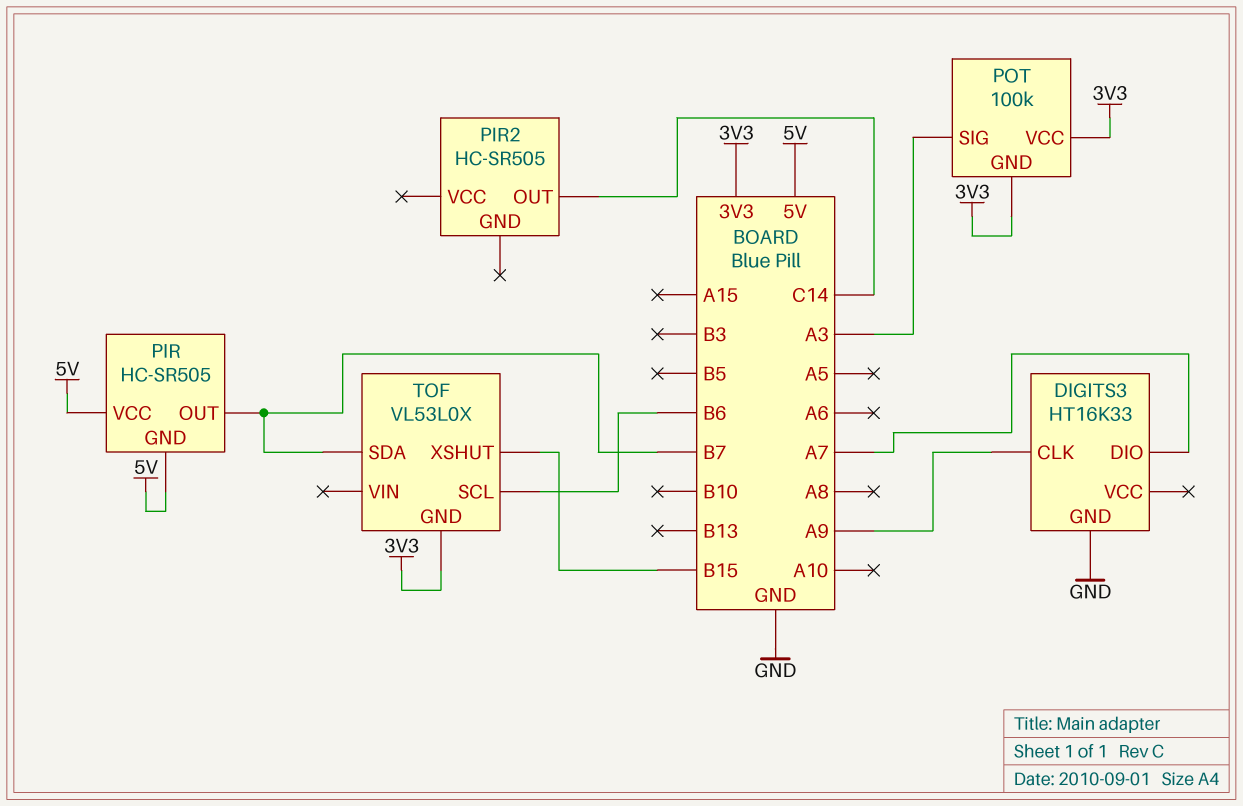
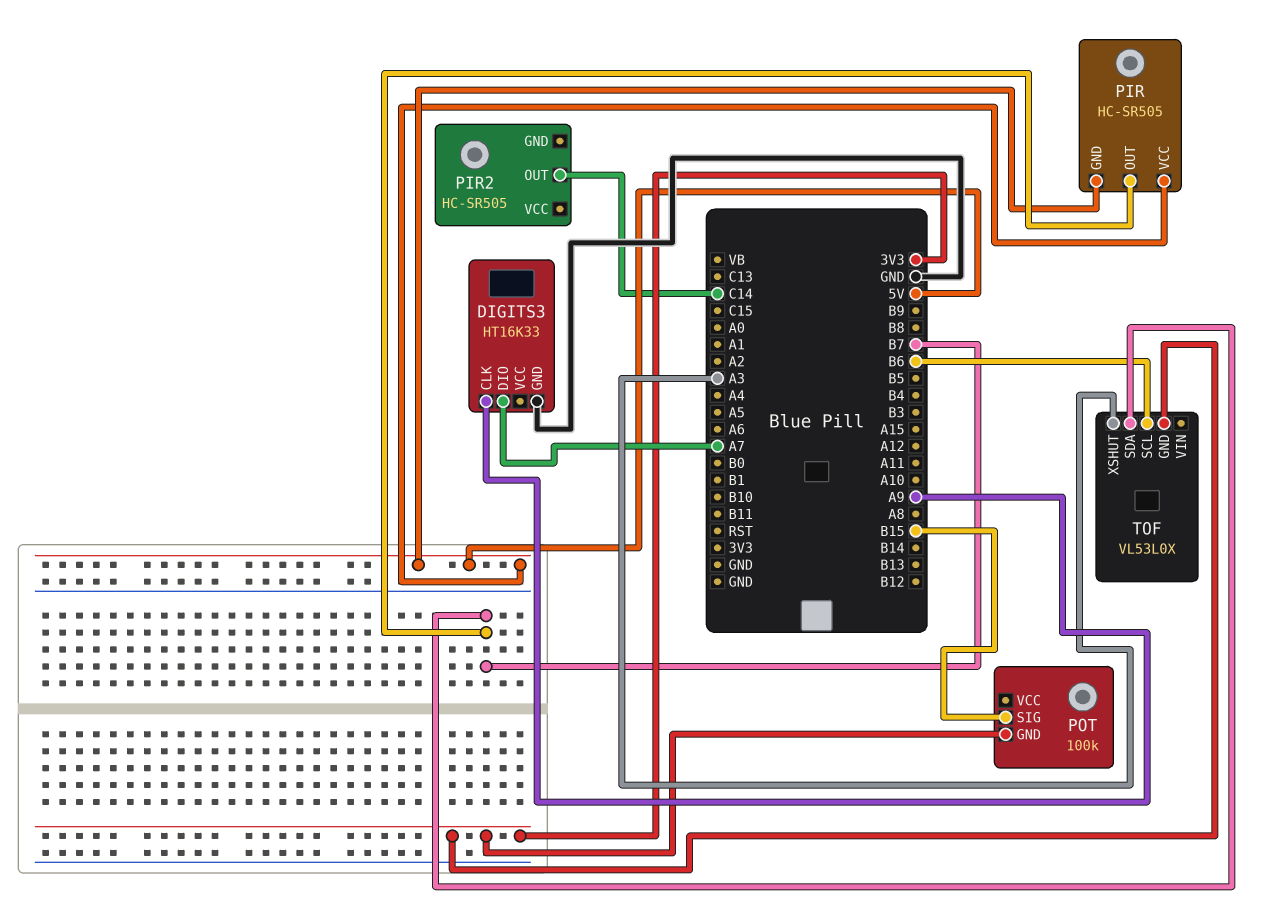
POT pin SIG: A3 -> B15
POT pin VCC: 3V3 -> none
TOF pin XSHUT: B15 -> A3

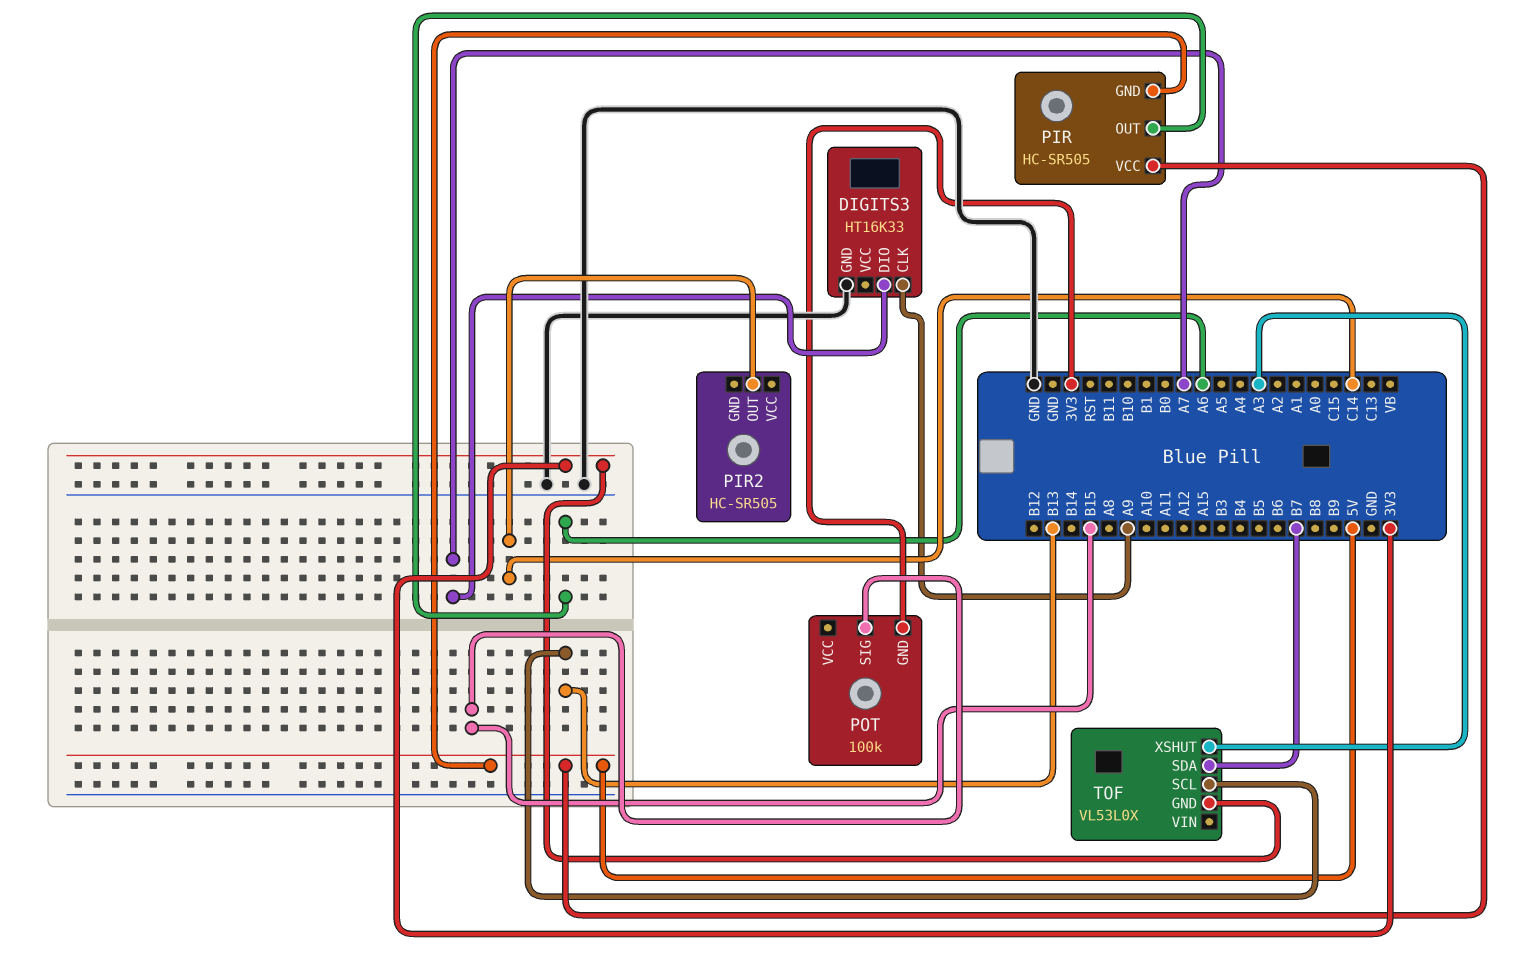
PIR pin OUT: B7 -> A6
TOF pin SCL: B6 -> B13

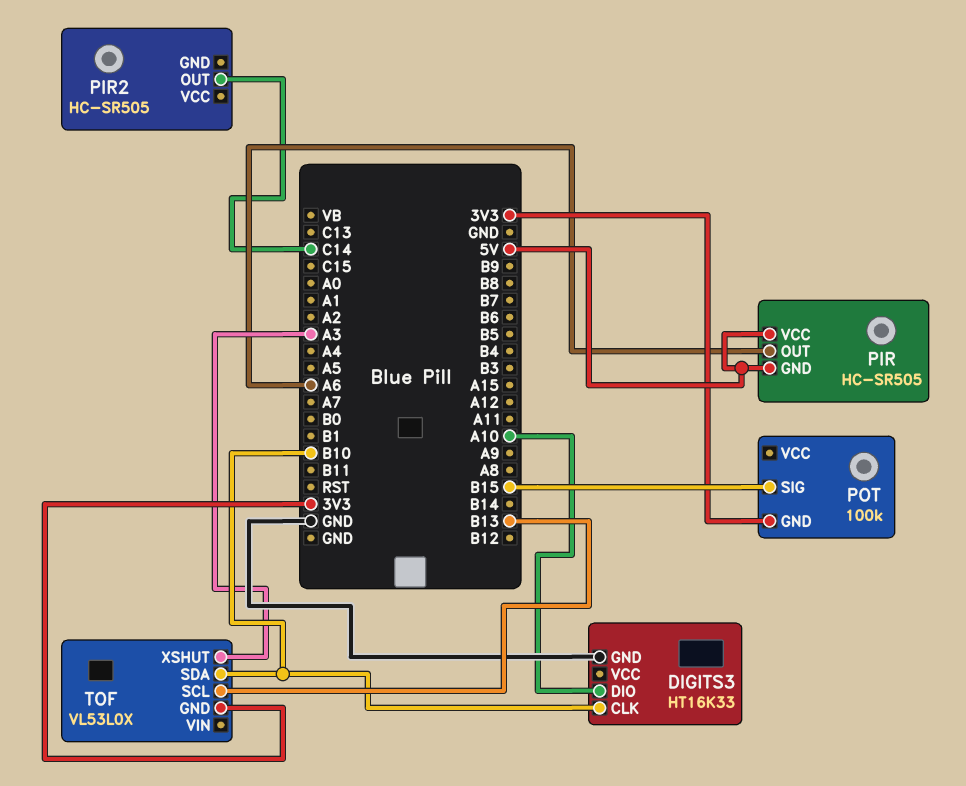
DIGITS3 pin CLK: A9 -> B10
DIGITS3 pin DIO: A7 -> A10
TOF pin SDA: B7 -> B10

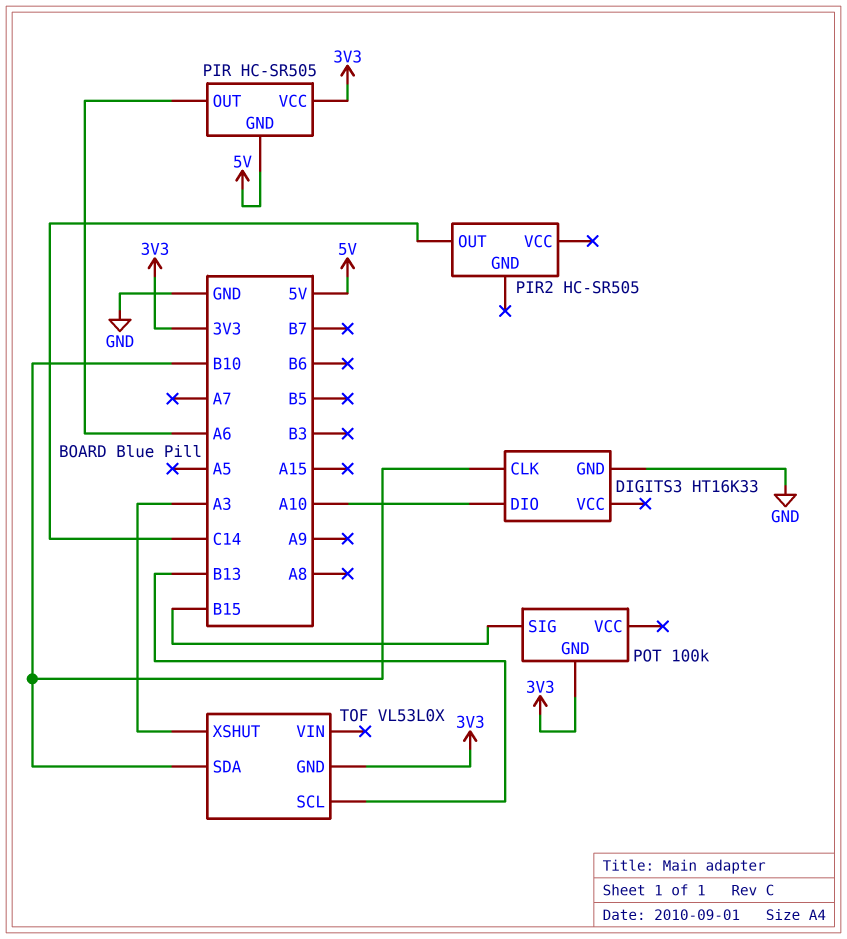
PIR pin VCC: 5V -> 3V3

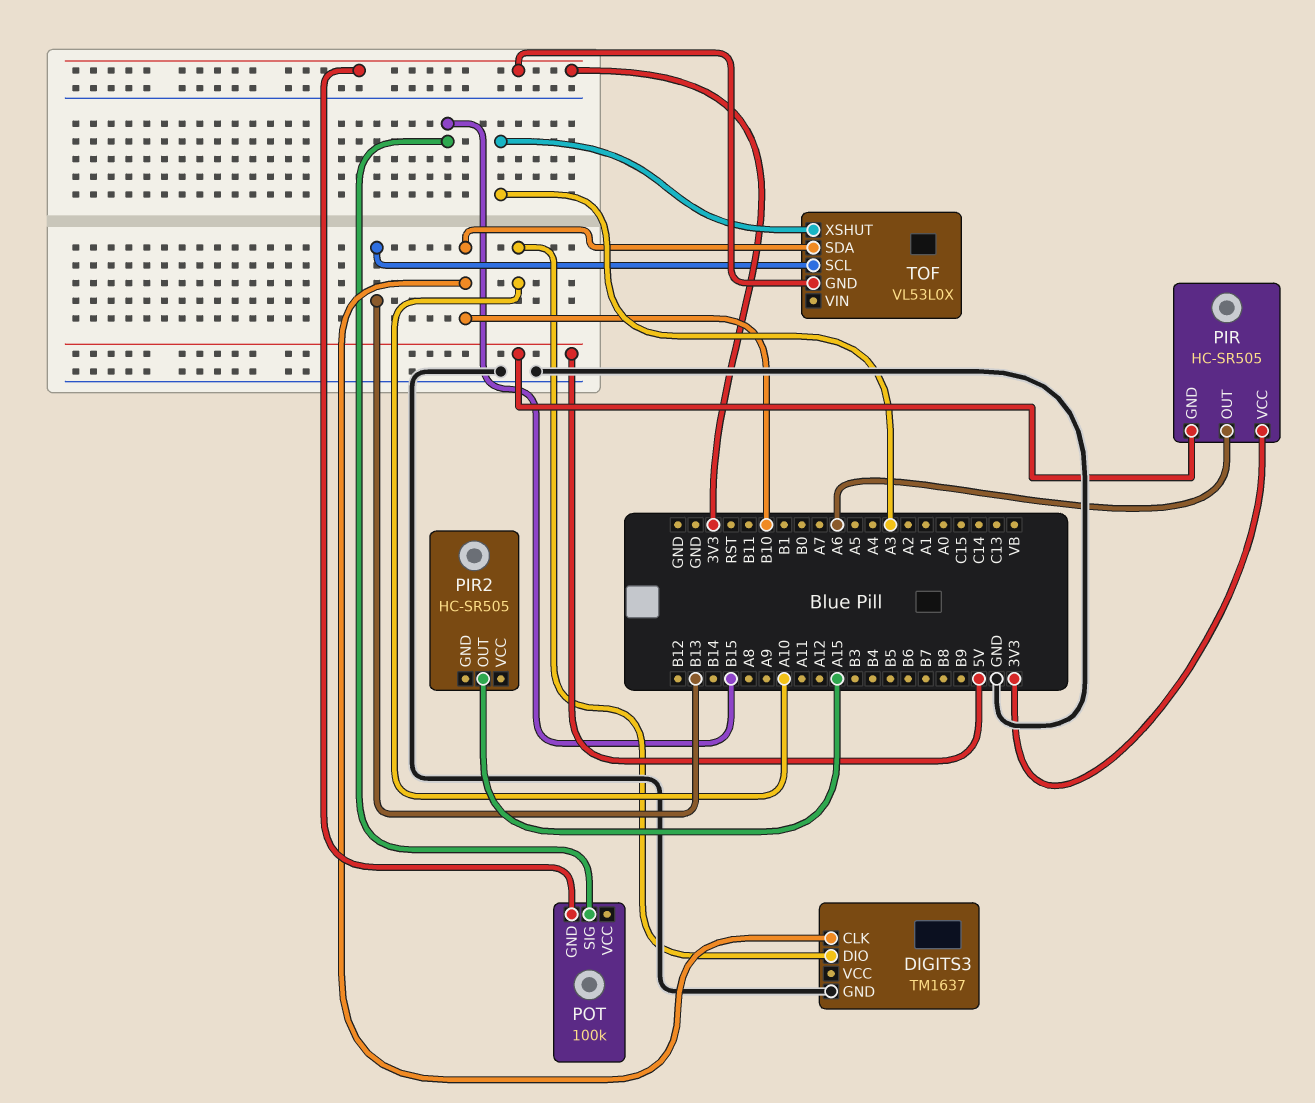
DIGITS3: HT16K33 -> TM1637
PIR2 pin OUT: C14 -> A15

